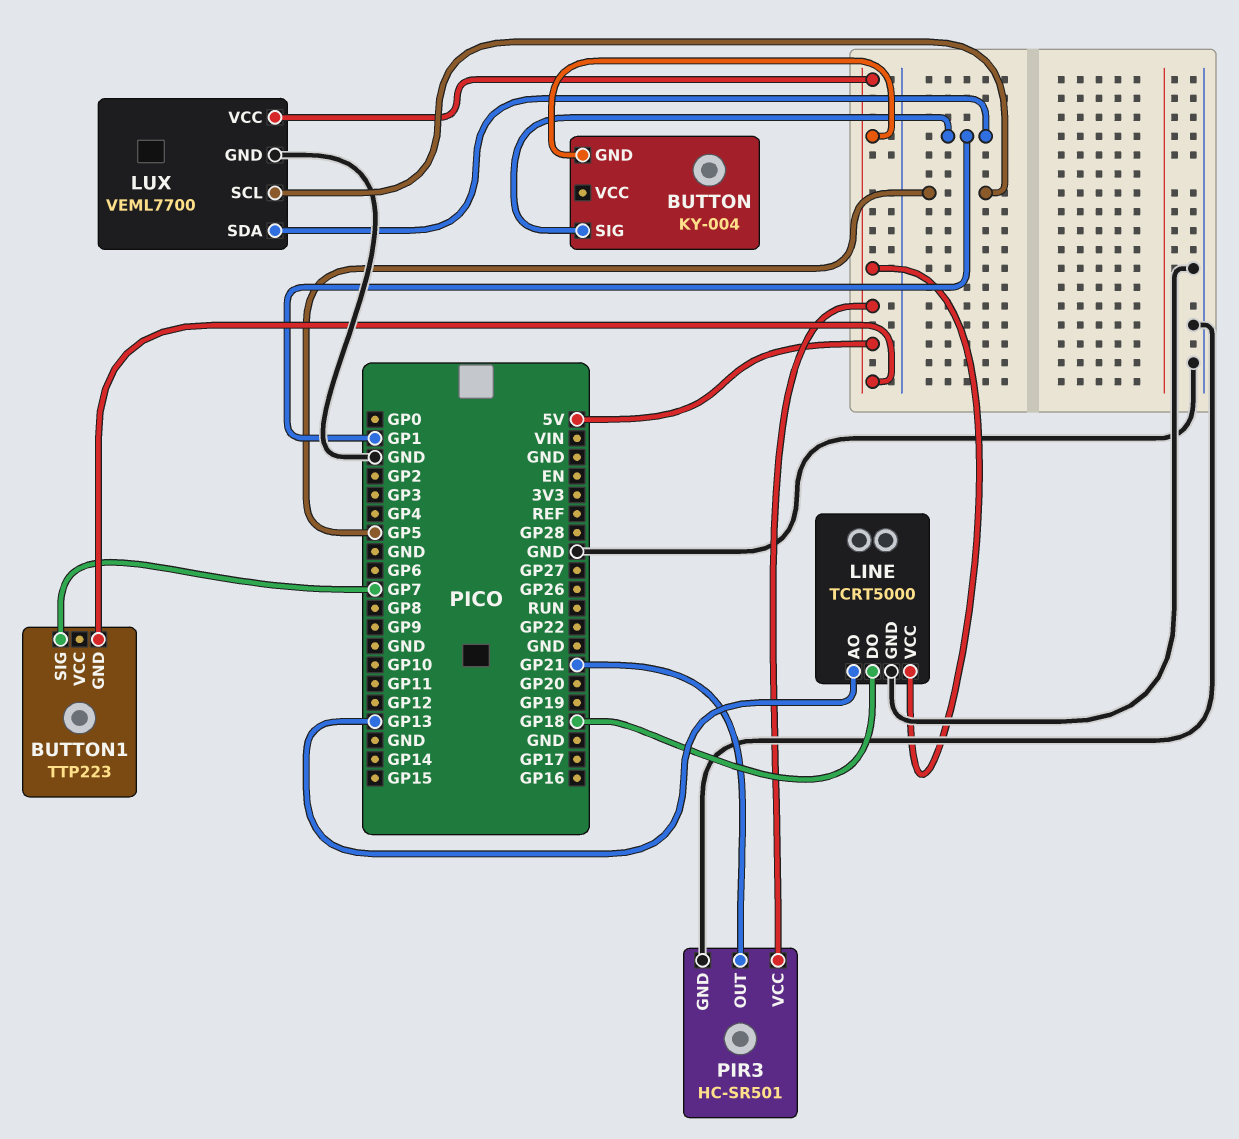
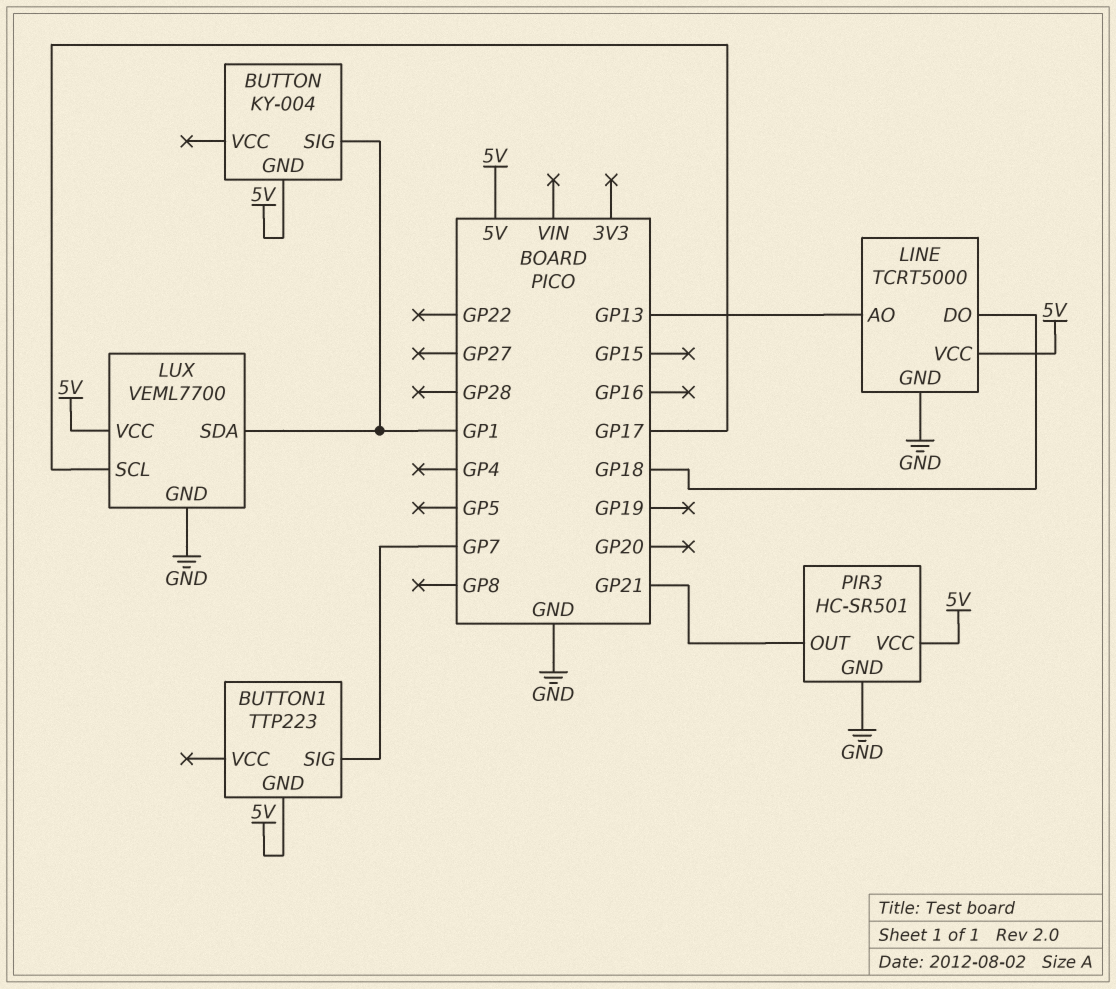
LUX pin SCL: GP5 -> GP17

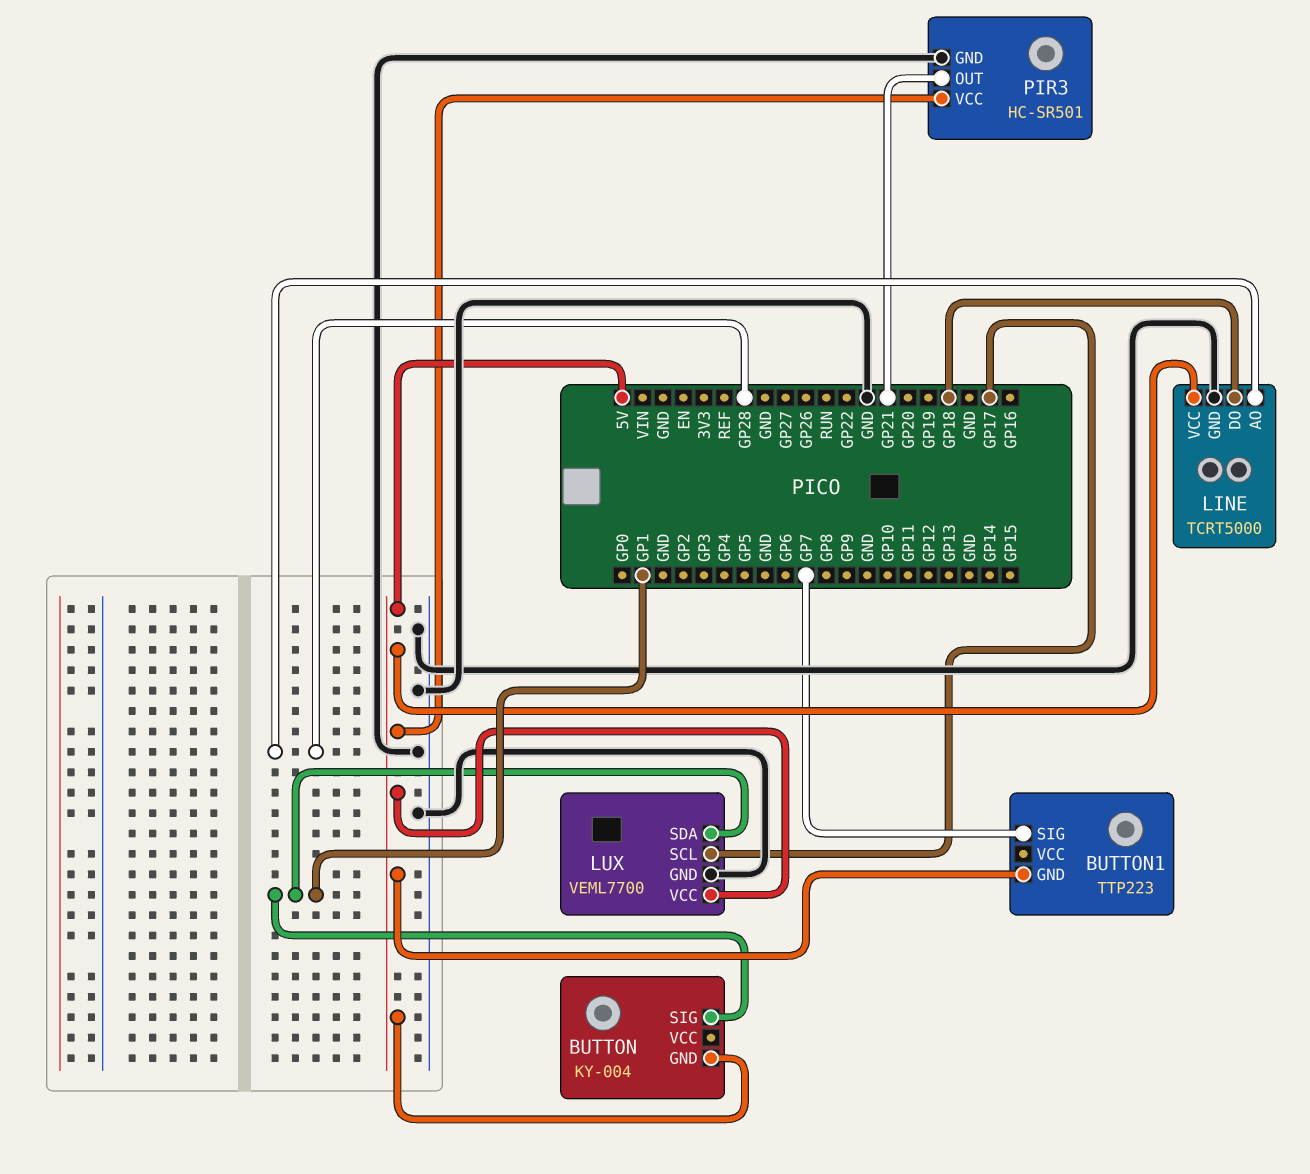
LINE pin AO: GP13 -> GP28

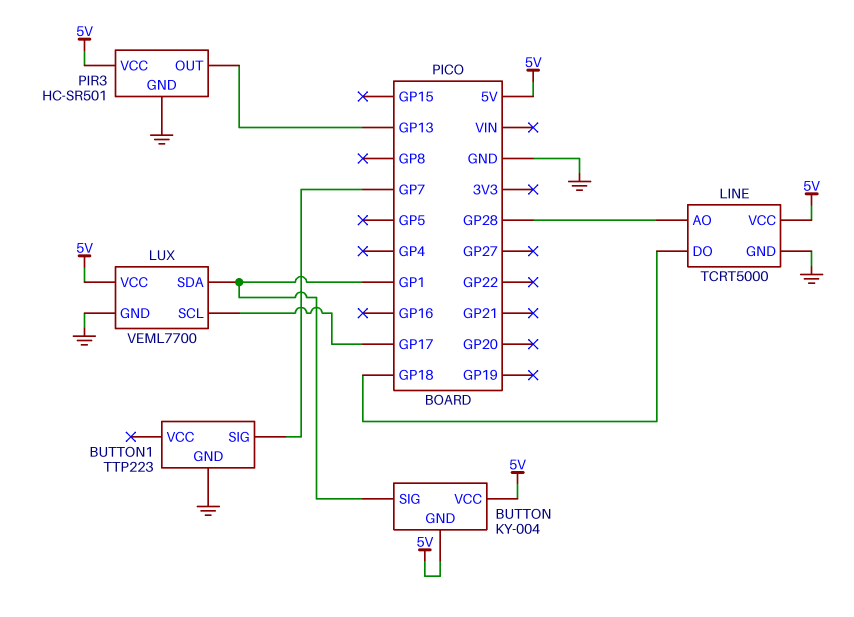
BUTTON pin VCC: none -> 5V
BUTTON1 pin GND: 5V -> GND
PIR3 pin OUT: GP21 -> GP13

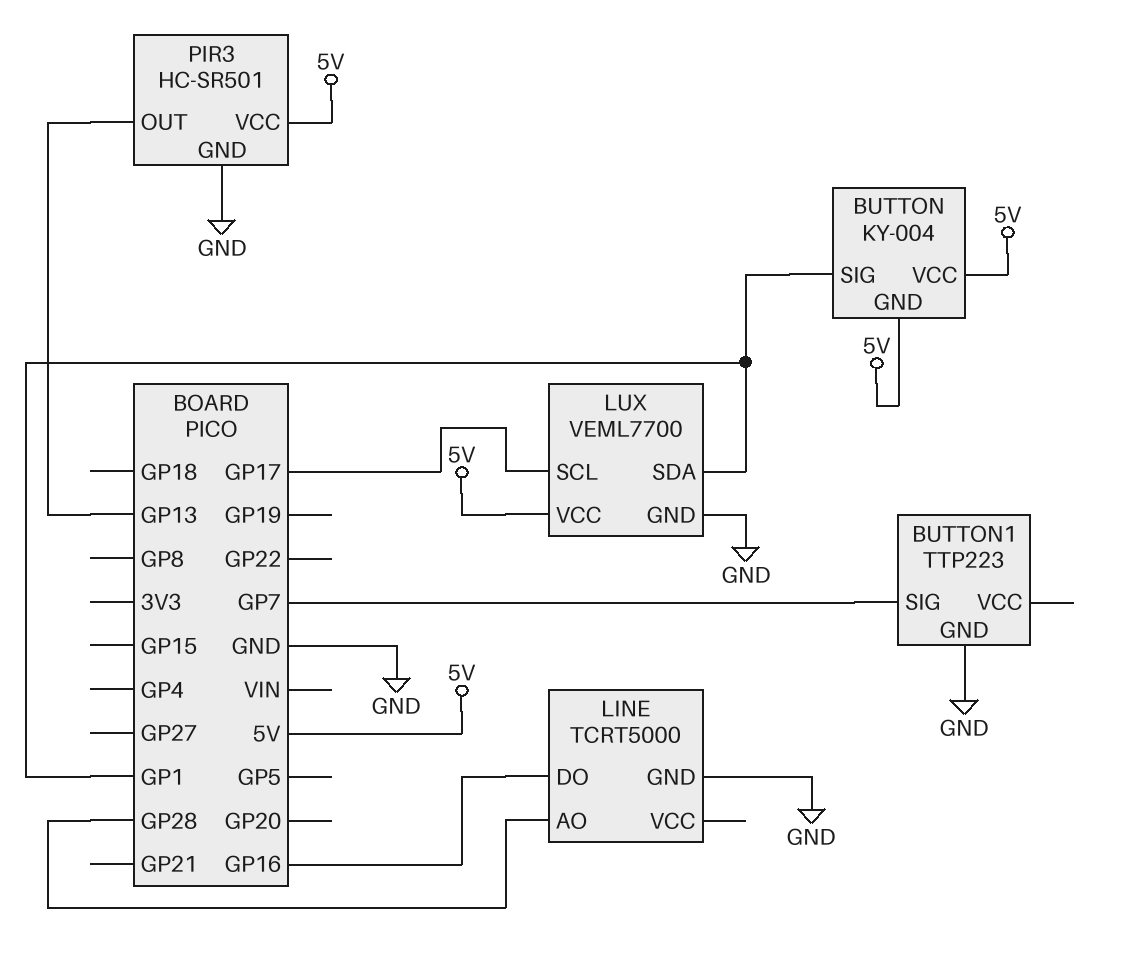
LINE pin DO: GP18 -> GP16
LINE pin VCC: 5V -> none

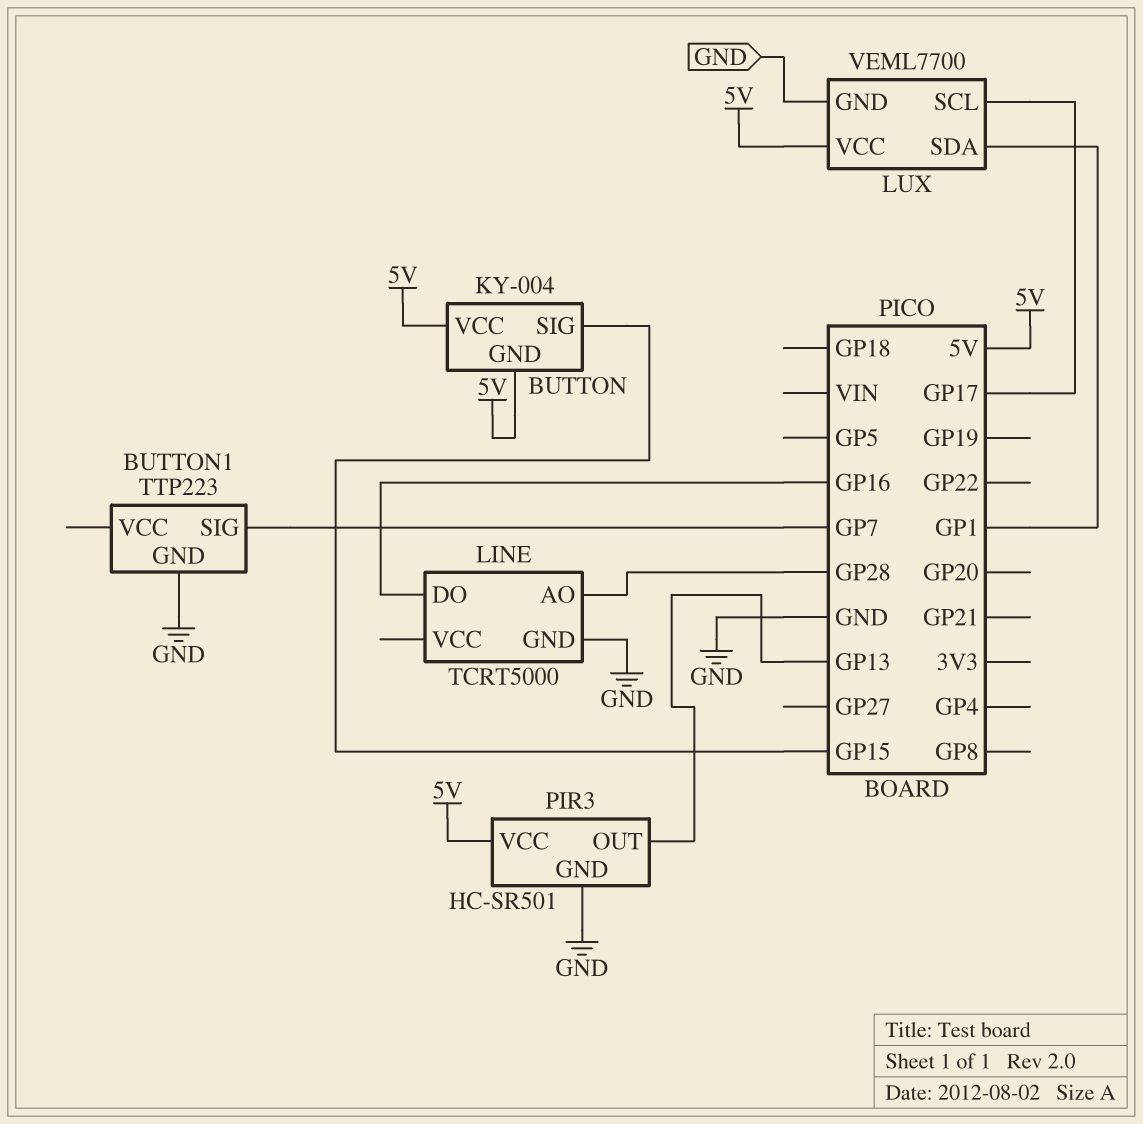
BUTTON pin SIG: GP1 -> GP15

